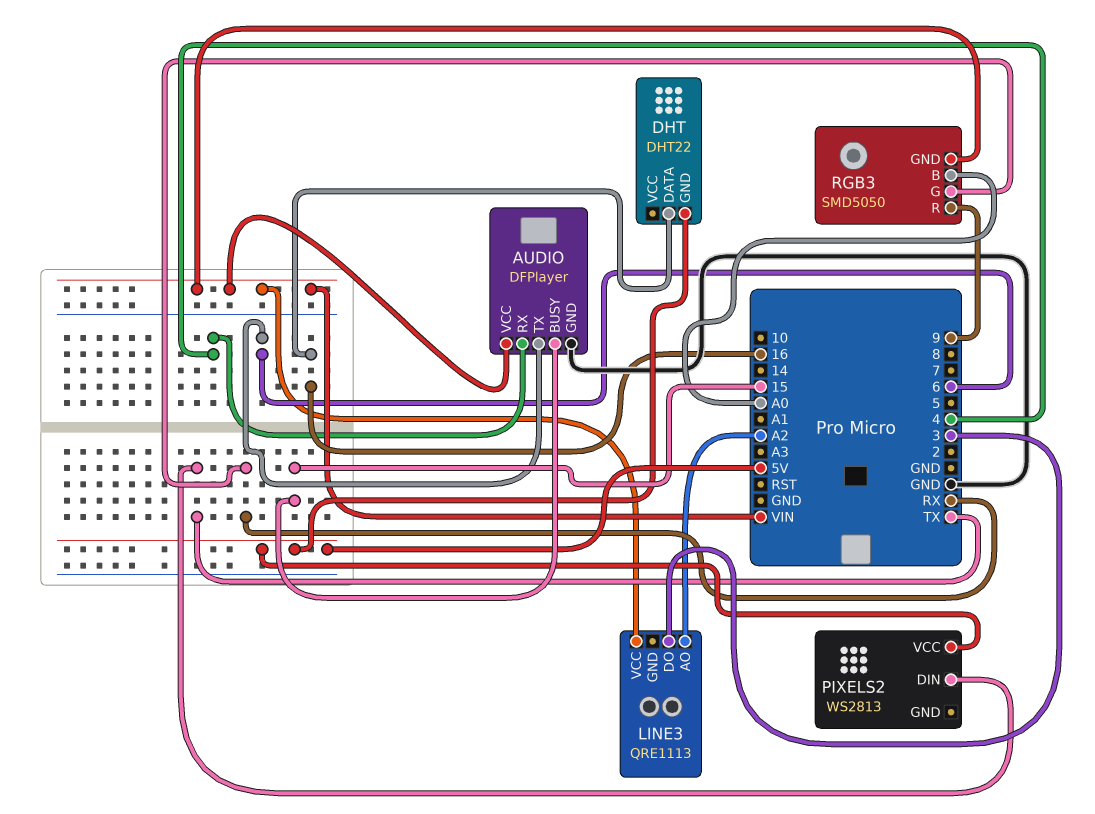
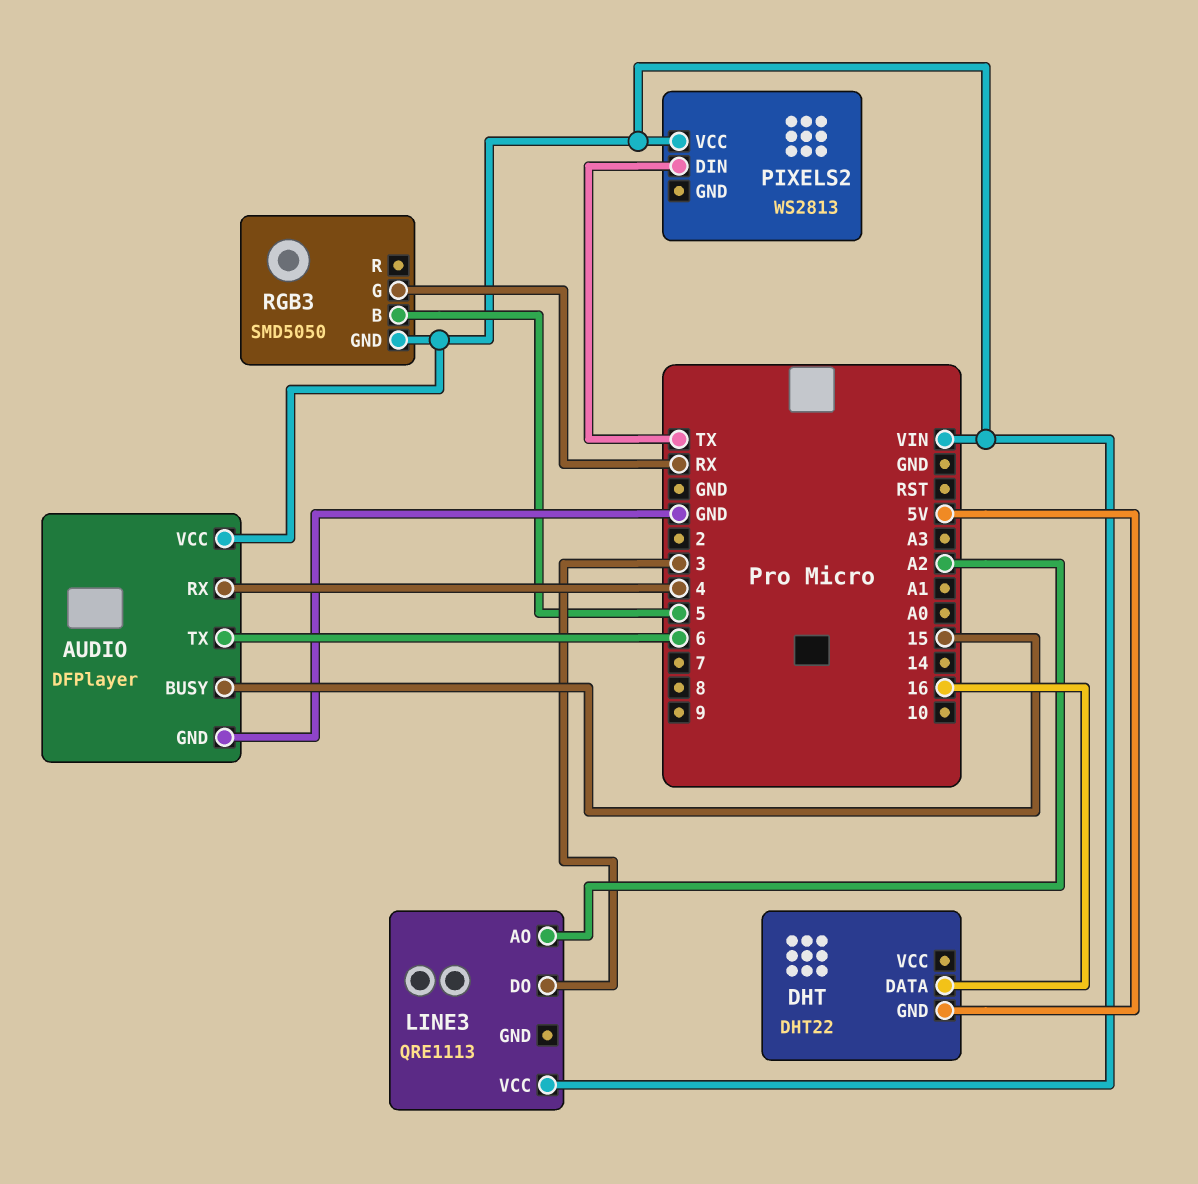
PIXELS2 pin VCC: 5V -> VIN
RGB3 pin B: A0 -> 5
RGB3 pin R: 9 -> none

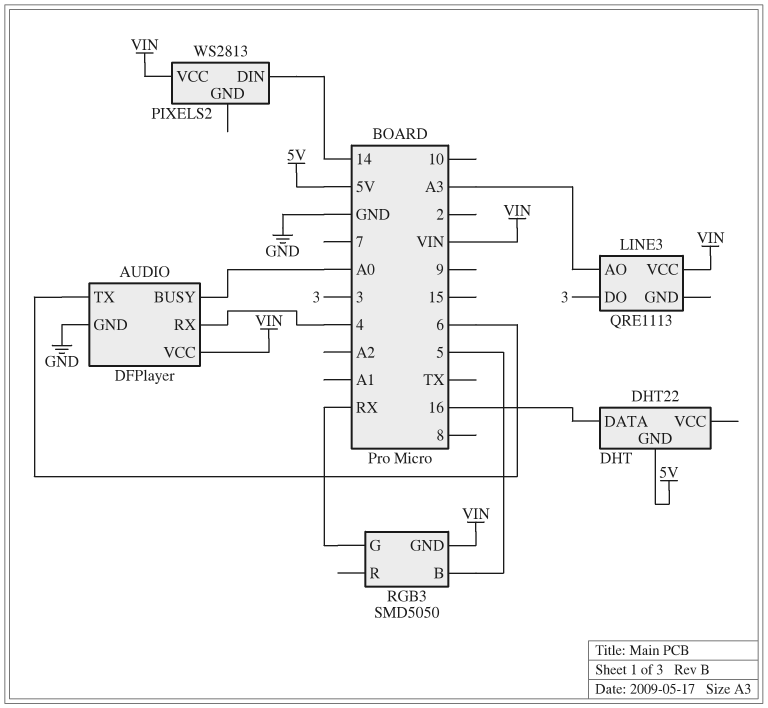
AUDIO pin BUSY: 15 -> A0
LINE3 pin AO: A2 -> A3
PIXELS2 pin DIN: TX -> 14

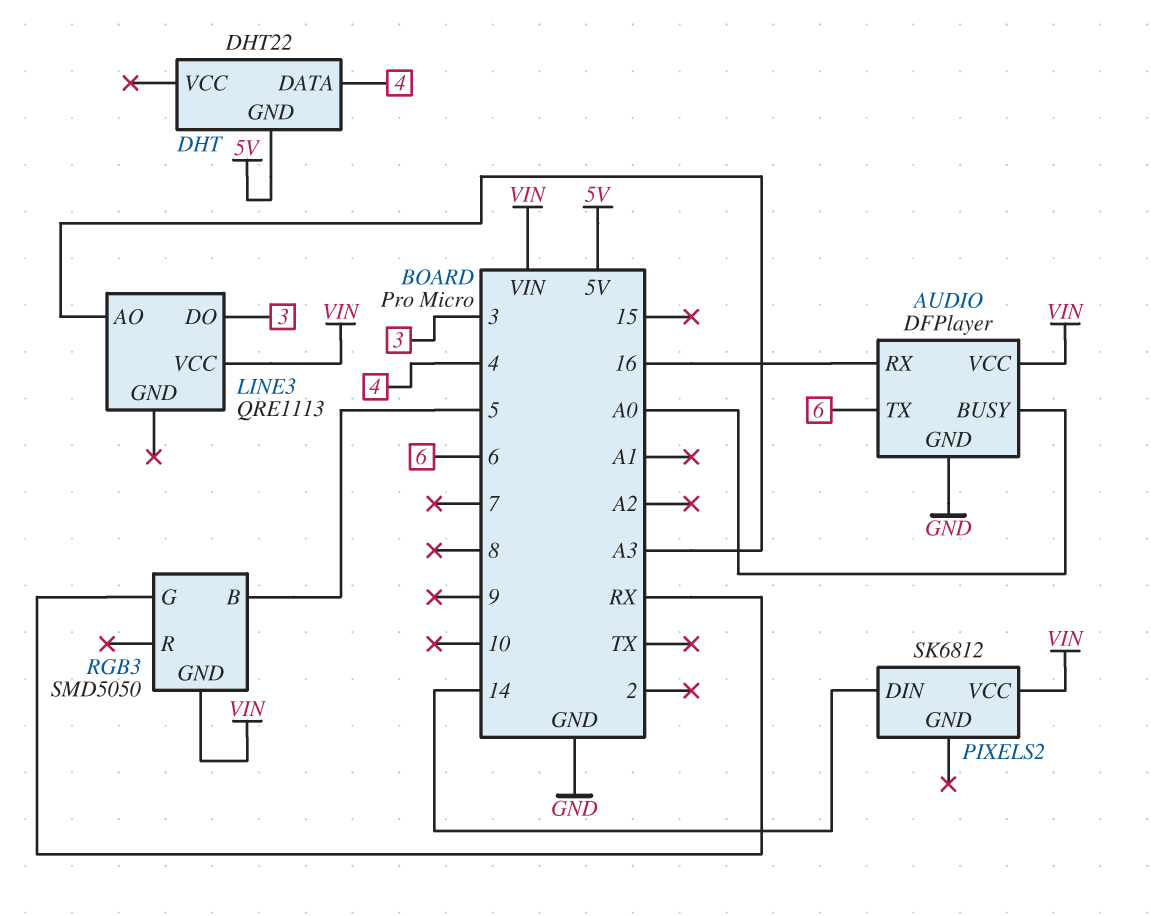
AUDIO pin RX: 4 -> 16
DHT pin DATA: 16 -> 4
PIXELS2: WS2813 -> SK6812

